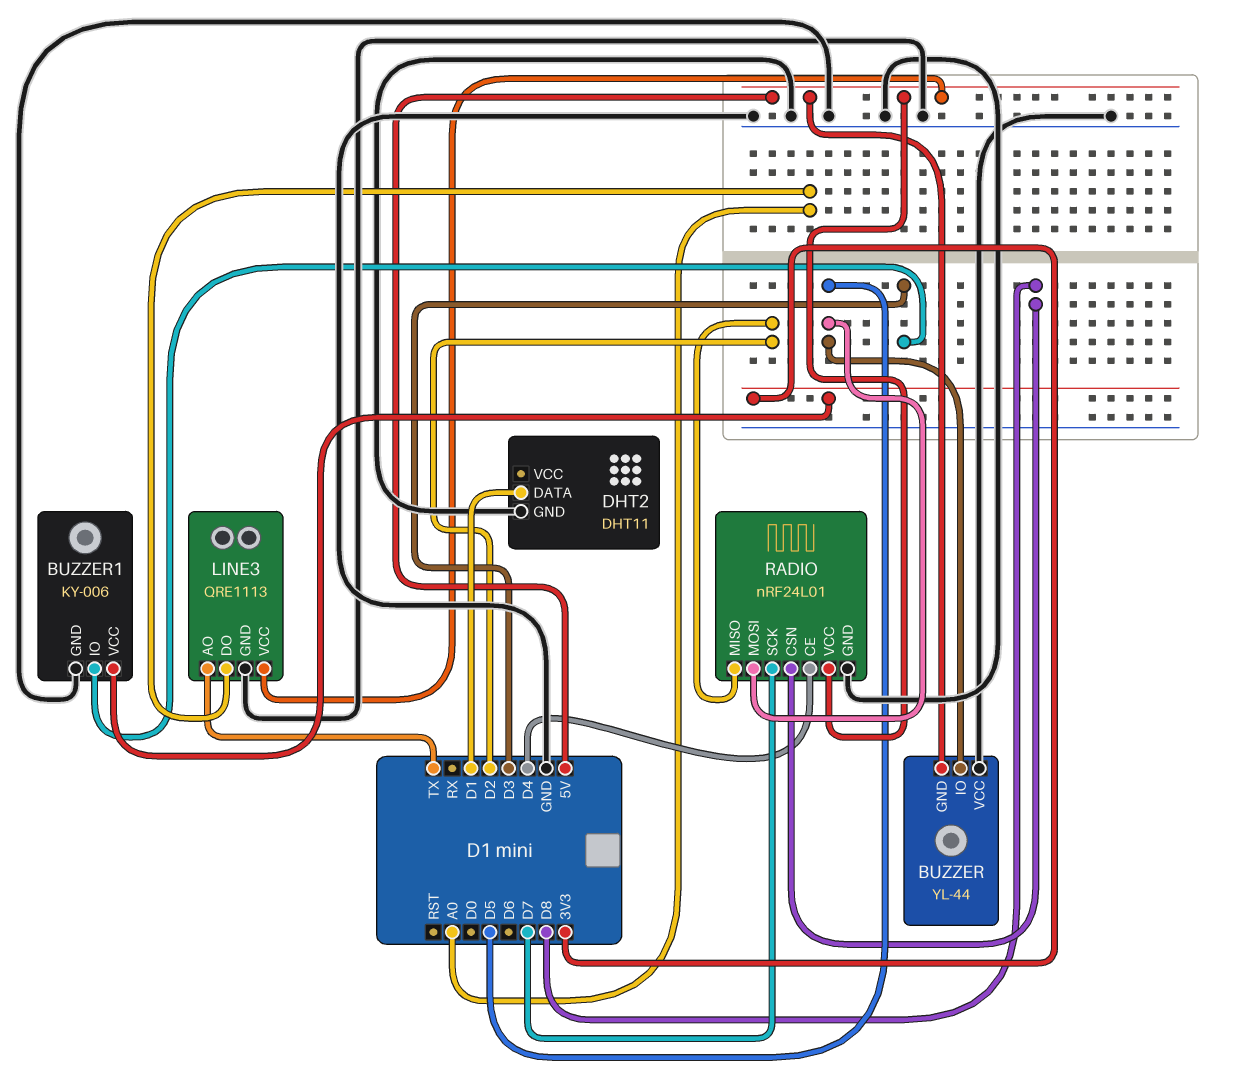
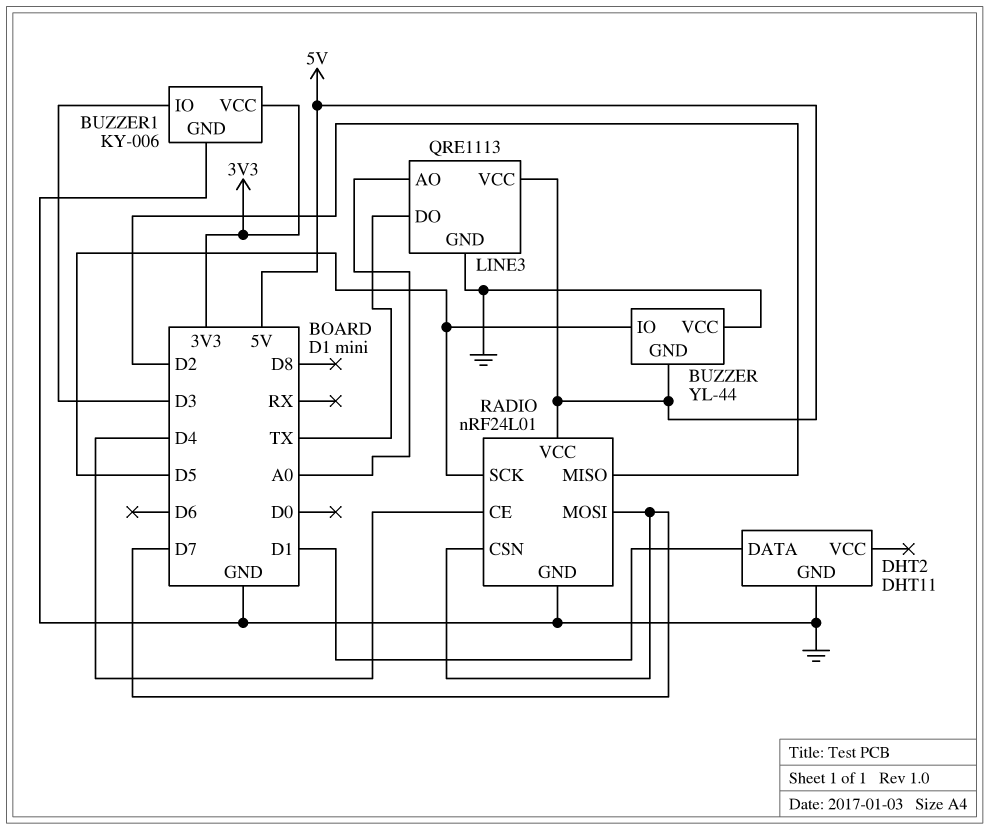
LINE3 pin AO: TX -> A0
LINE3 pin DO: A0 -> TX
RADIO pin CSN: D8 -> D7
RADIO pin MOSI: D5 -> D7
RADIO pin SCK: D7 -> D5

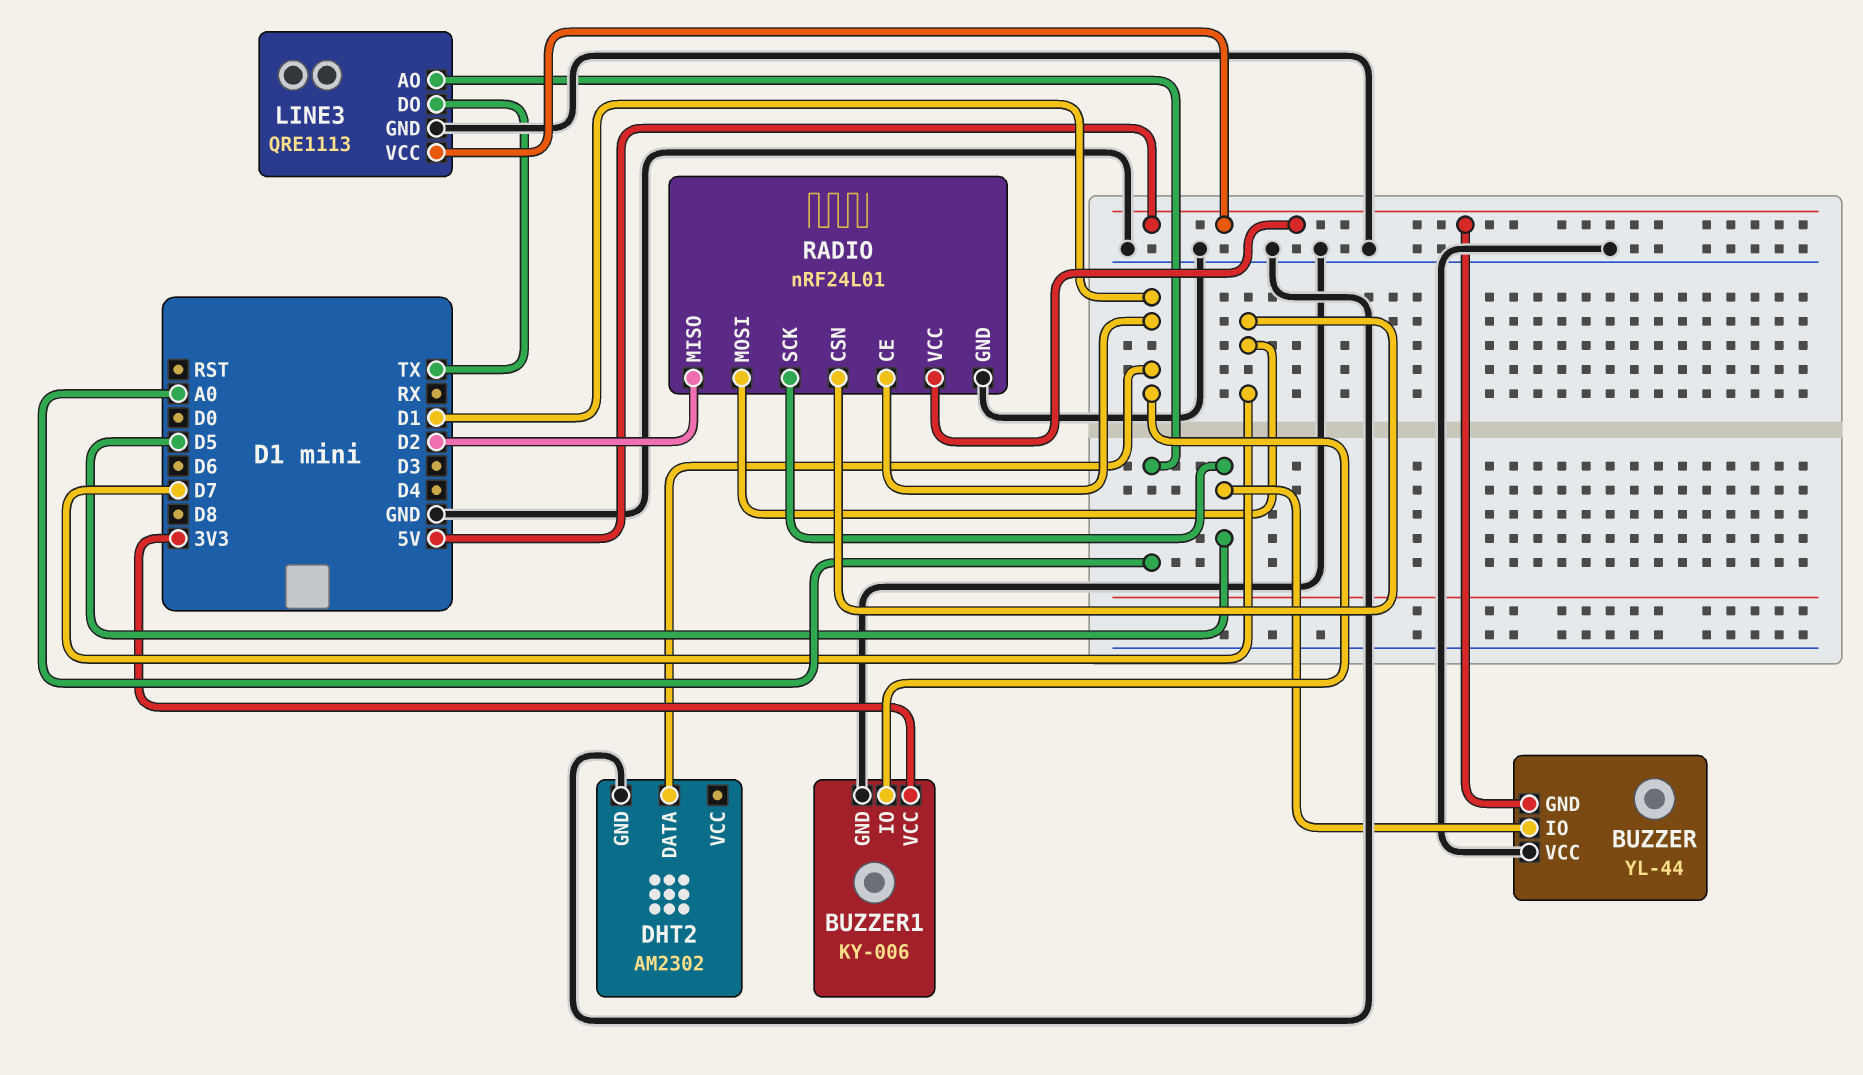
BUZZER1 pin IO: D3 -> D1
DHT2: DHT11 -> AM2302
RADIO pin CE: D4 -> D1

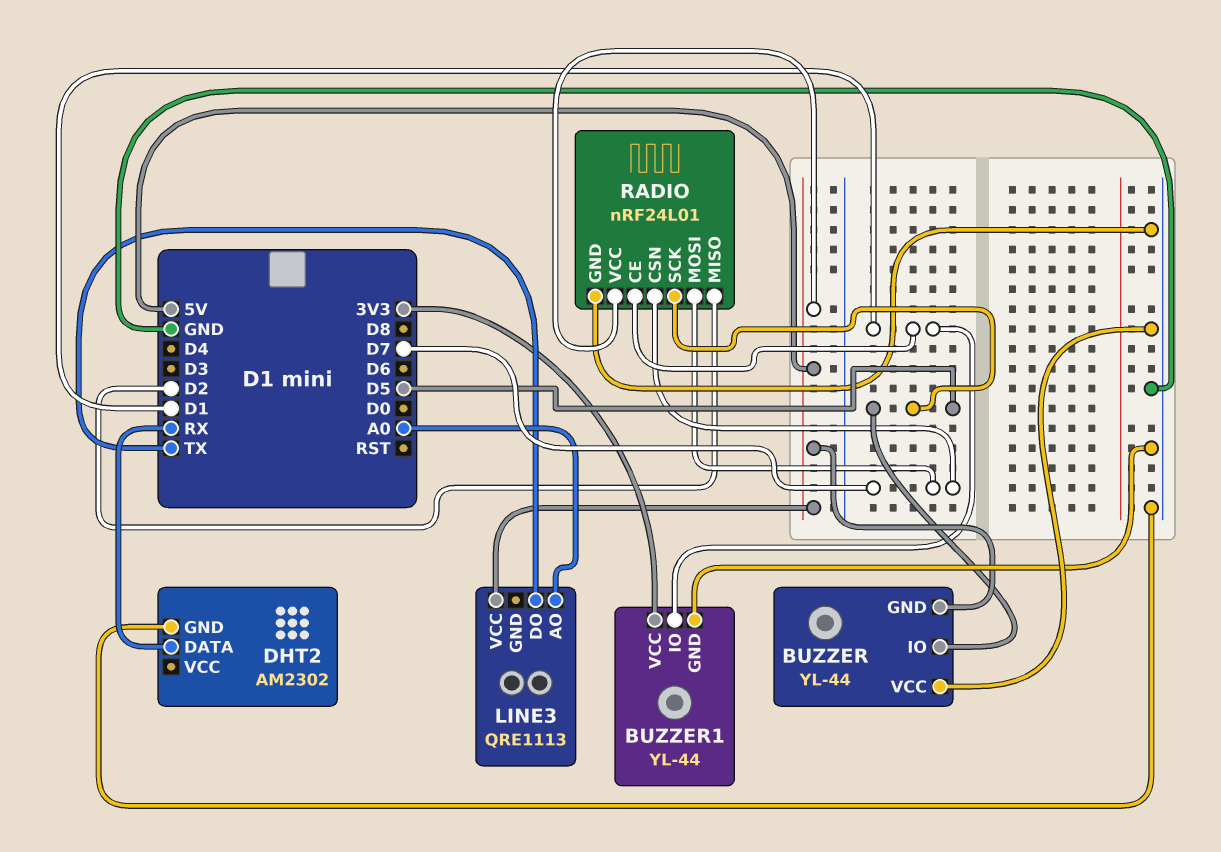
BUZZER1: KY-006 -> YL-44
DHT2 pin DATA: D1 -> RX
LINE3 pin GND: GND -> none

